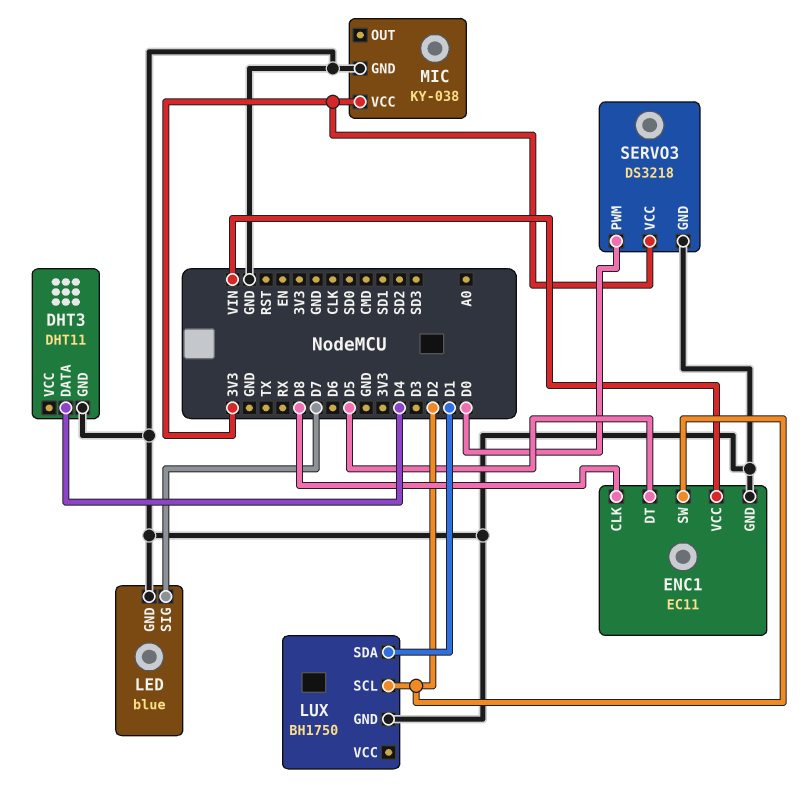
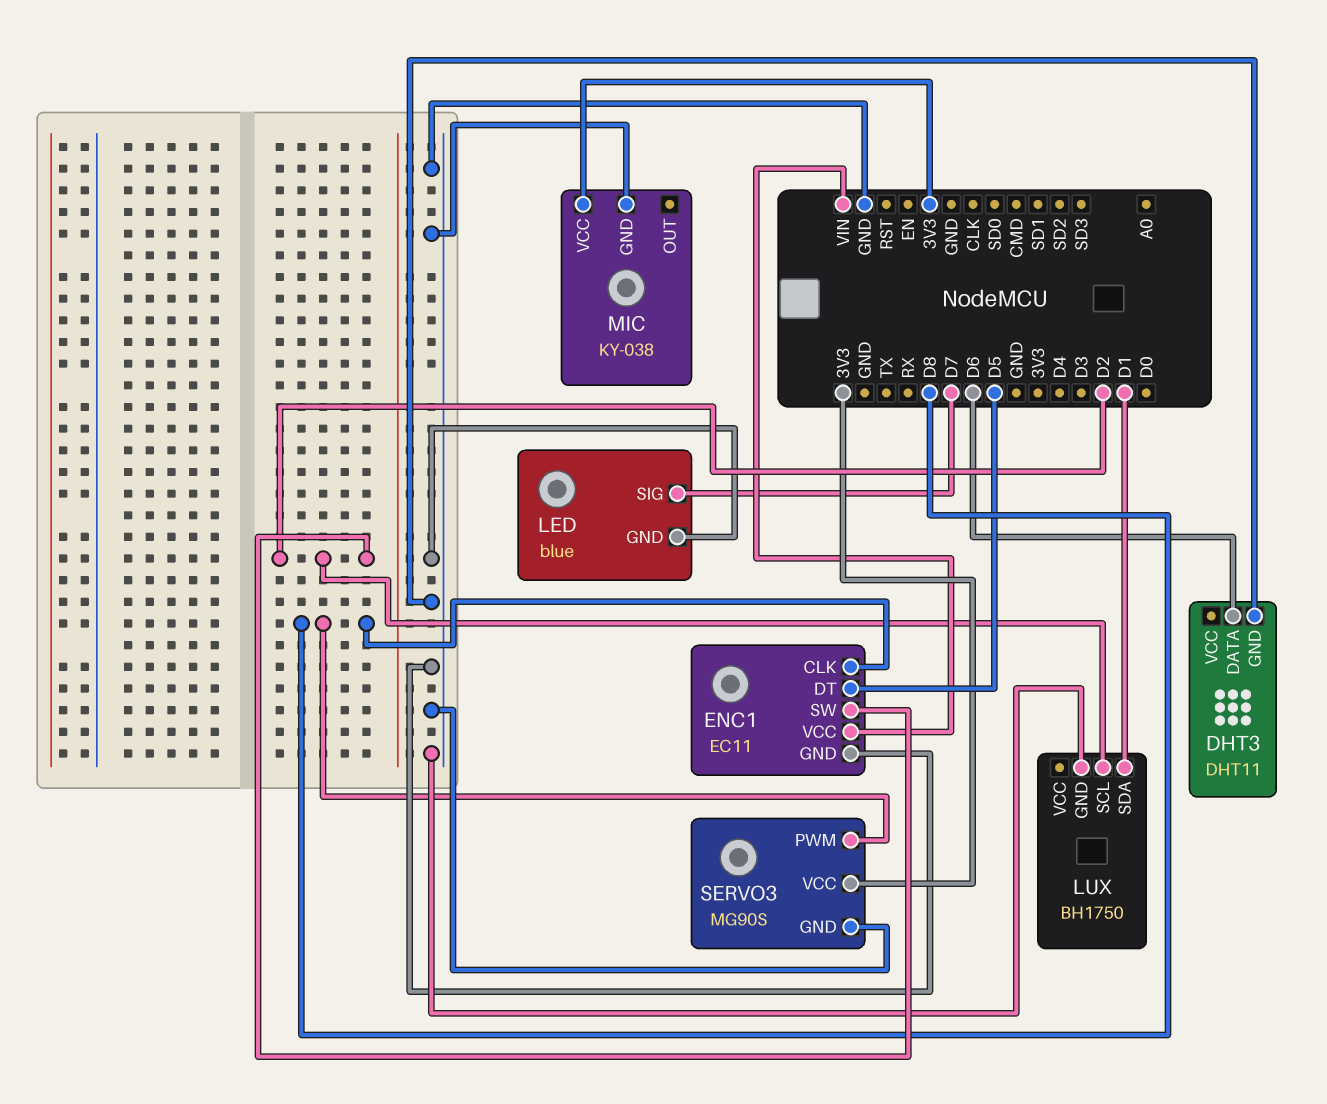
DHT3 pin DATA: D4 -> D6
SERVO3: DS3218 -> MG90S
SERVO3 pin PWM: D0 -> D8

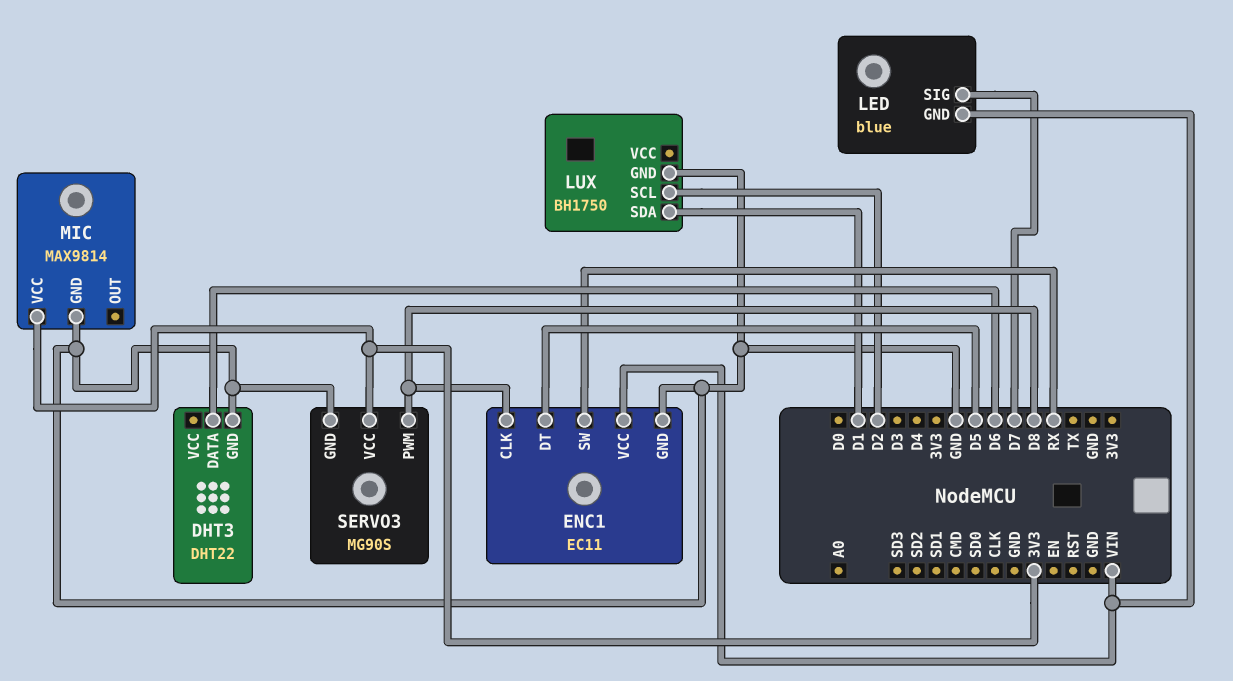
DHT3: DHT11 -> DHT22
ENC1 pin SW: D2 -> RX
LED pin GND: GND -> VIN
MIC: KY-038 -> MAX9814

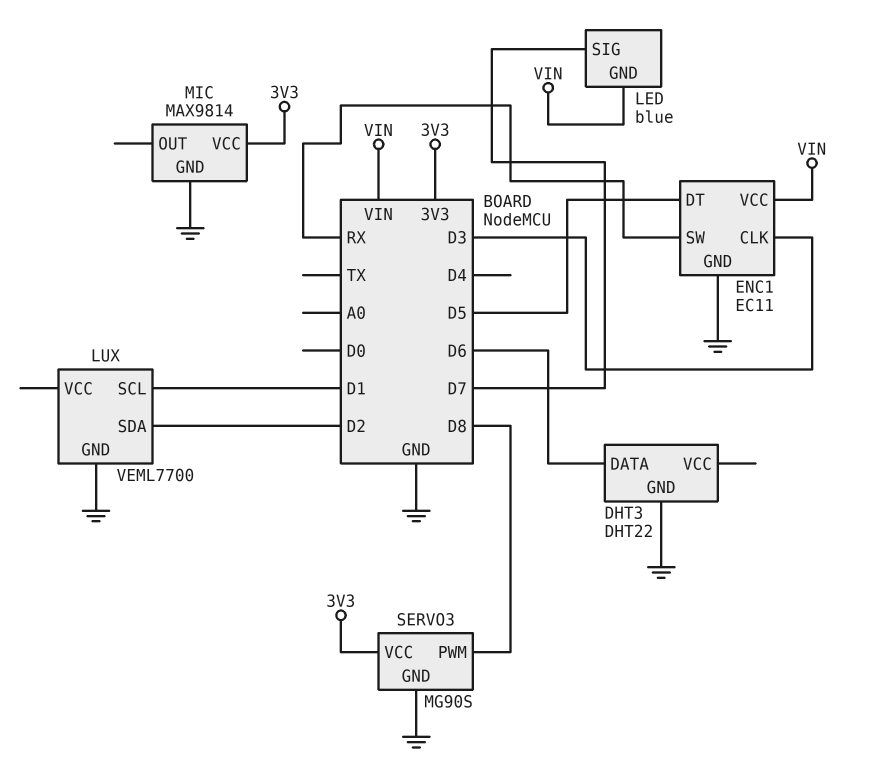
ENC1 pin CLK: D8 -> D3
LUX: BH1750 -> VEML7700
LUX pin SCL: D2 -> D1
LUX pin SDA: D1 -> D2

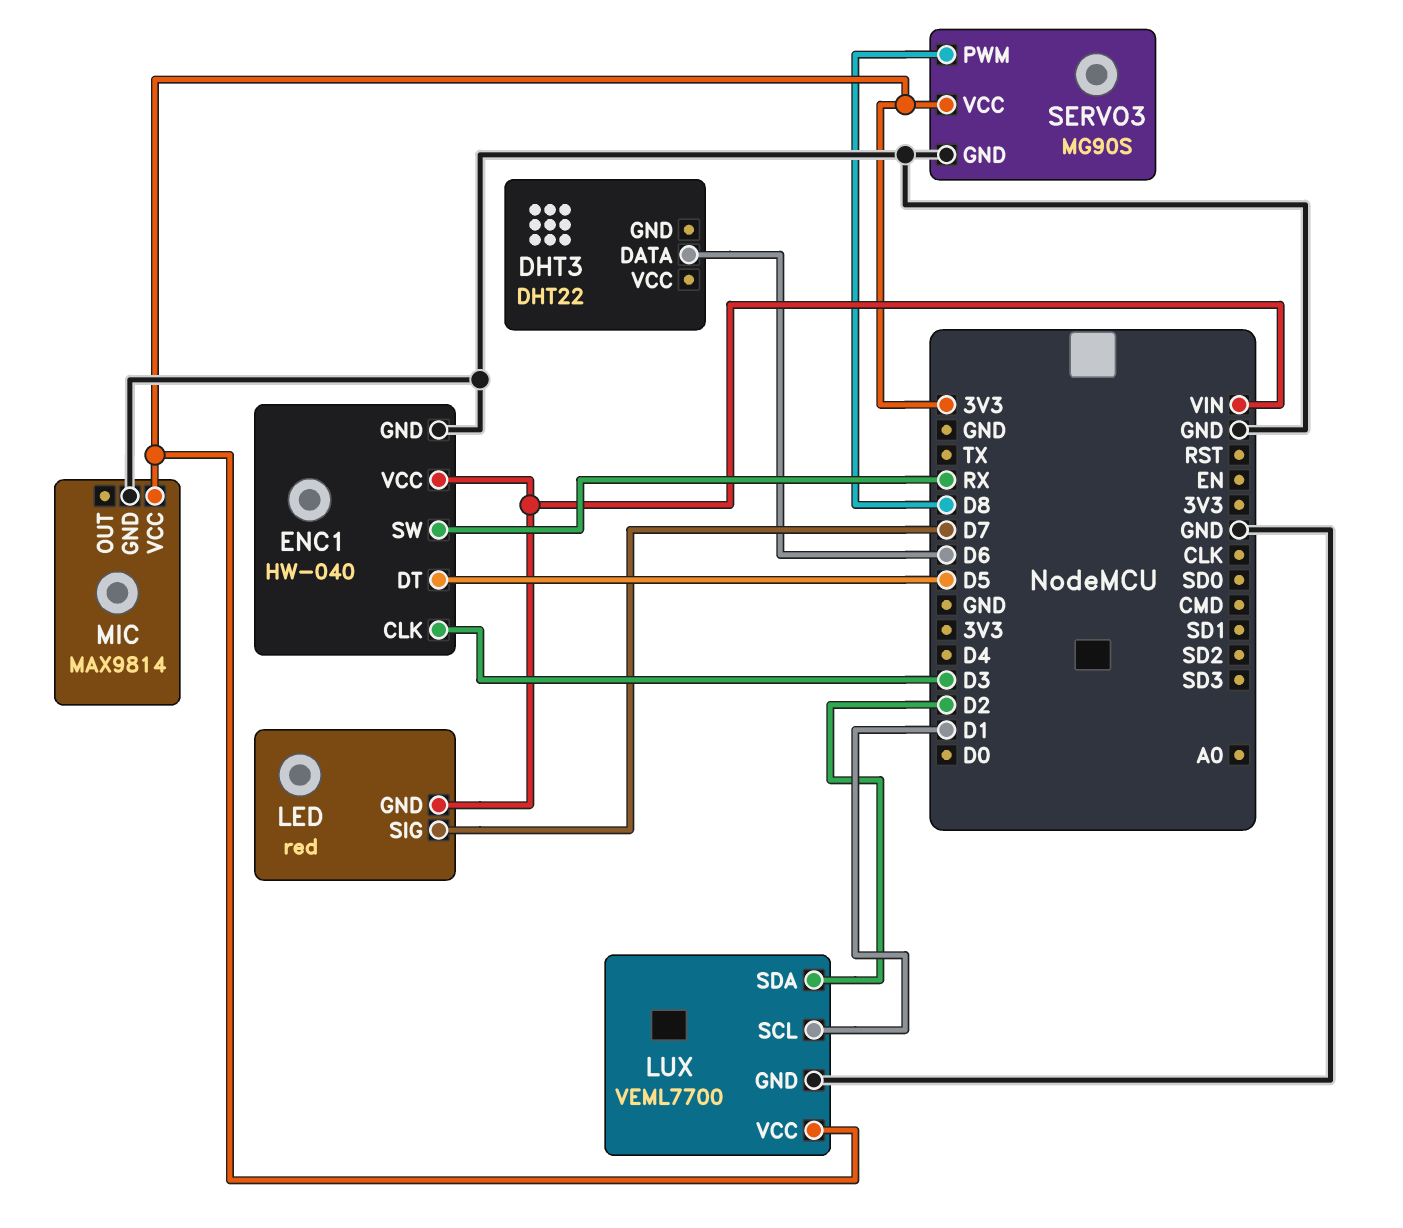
DHT3 pin GND: GND -> none
ENC1: EC11 -> HW-040
LED: blue -> red
LUX pin VCC: none -> 3V3

